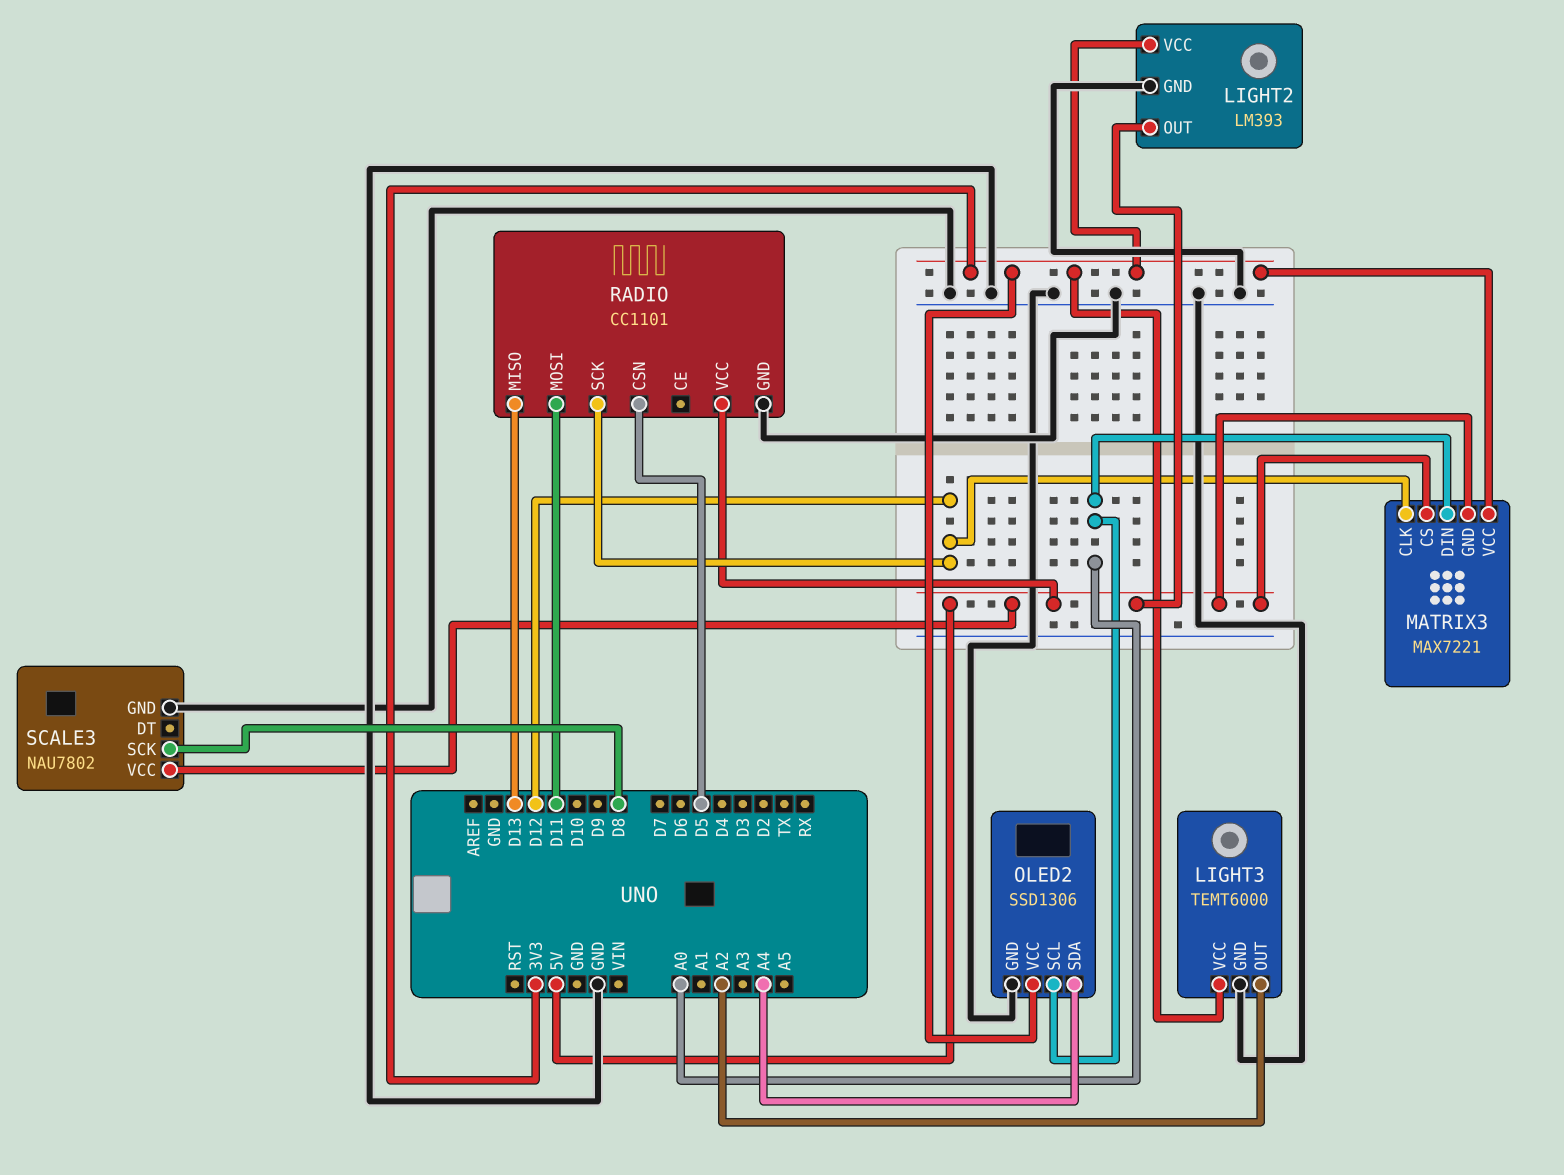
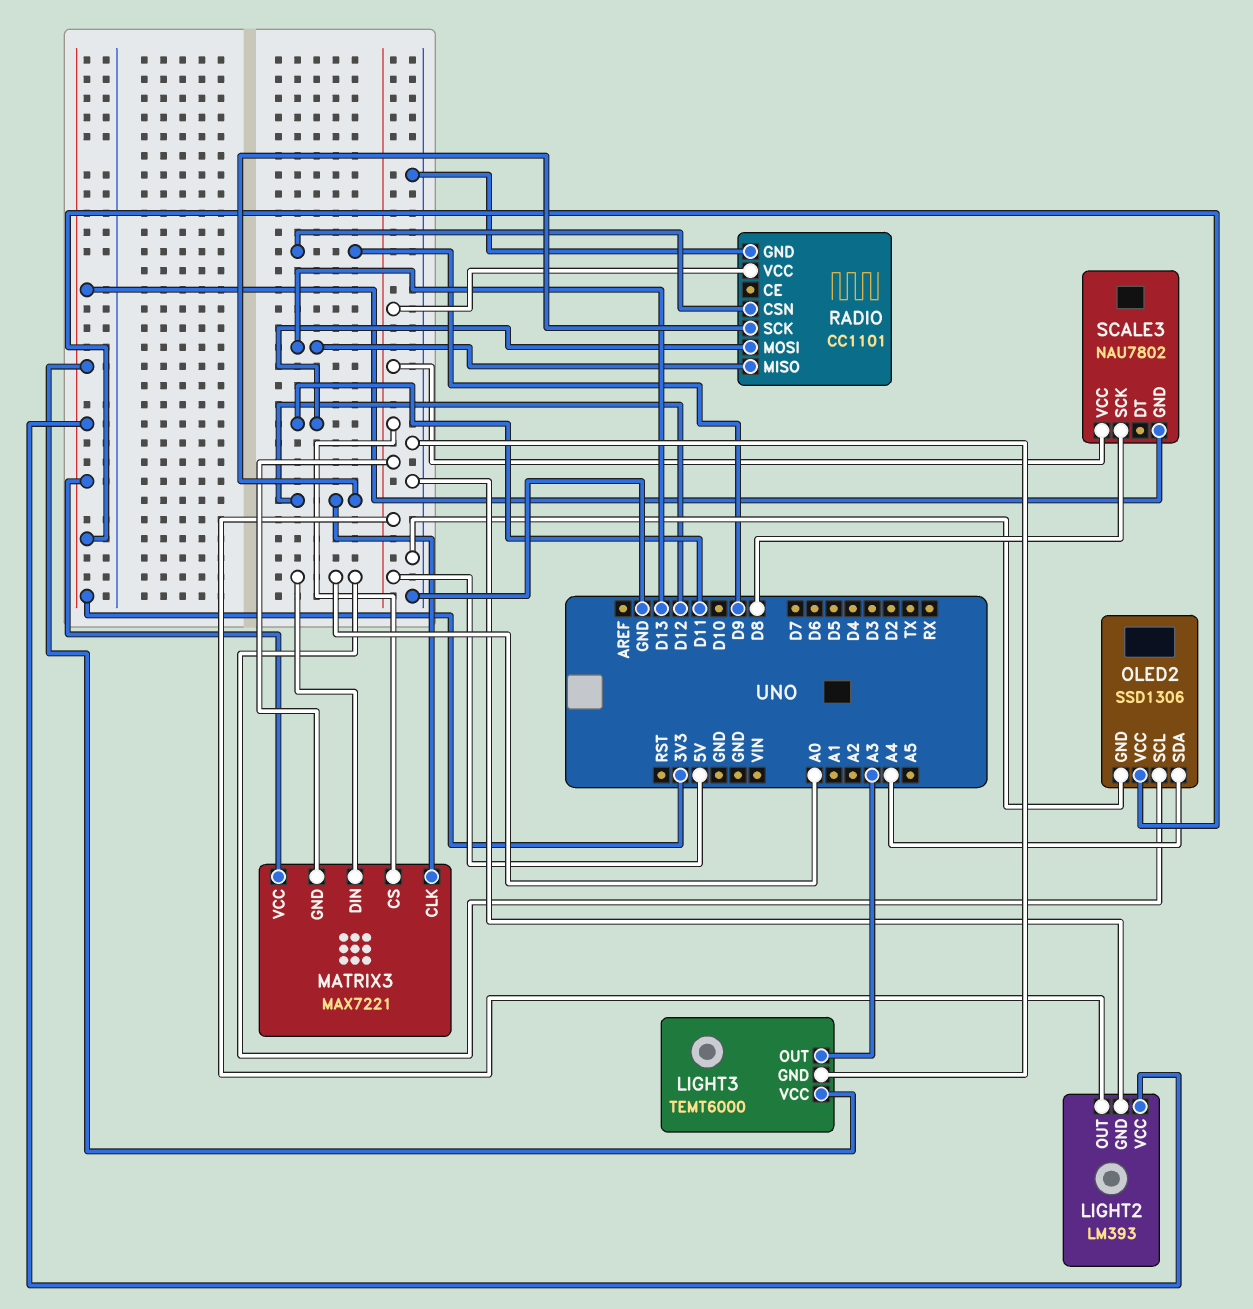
LIGHT3 pin OUT: A2 -> A3
RADIO pin CSN: D5 -> D9
SCALE3 pin GND: GND -> 3V3

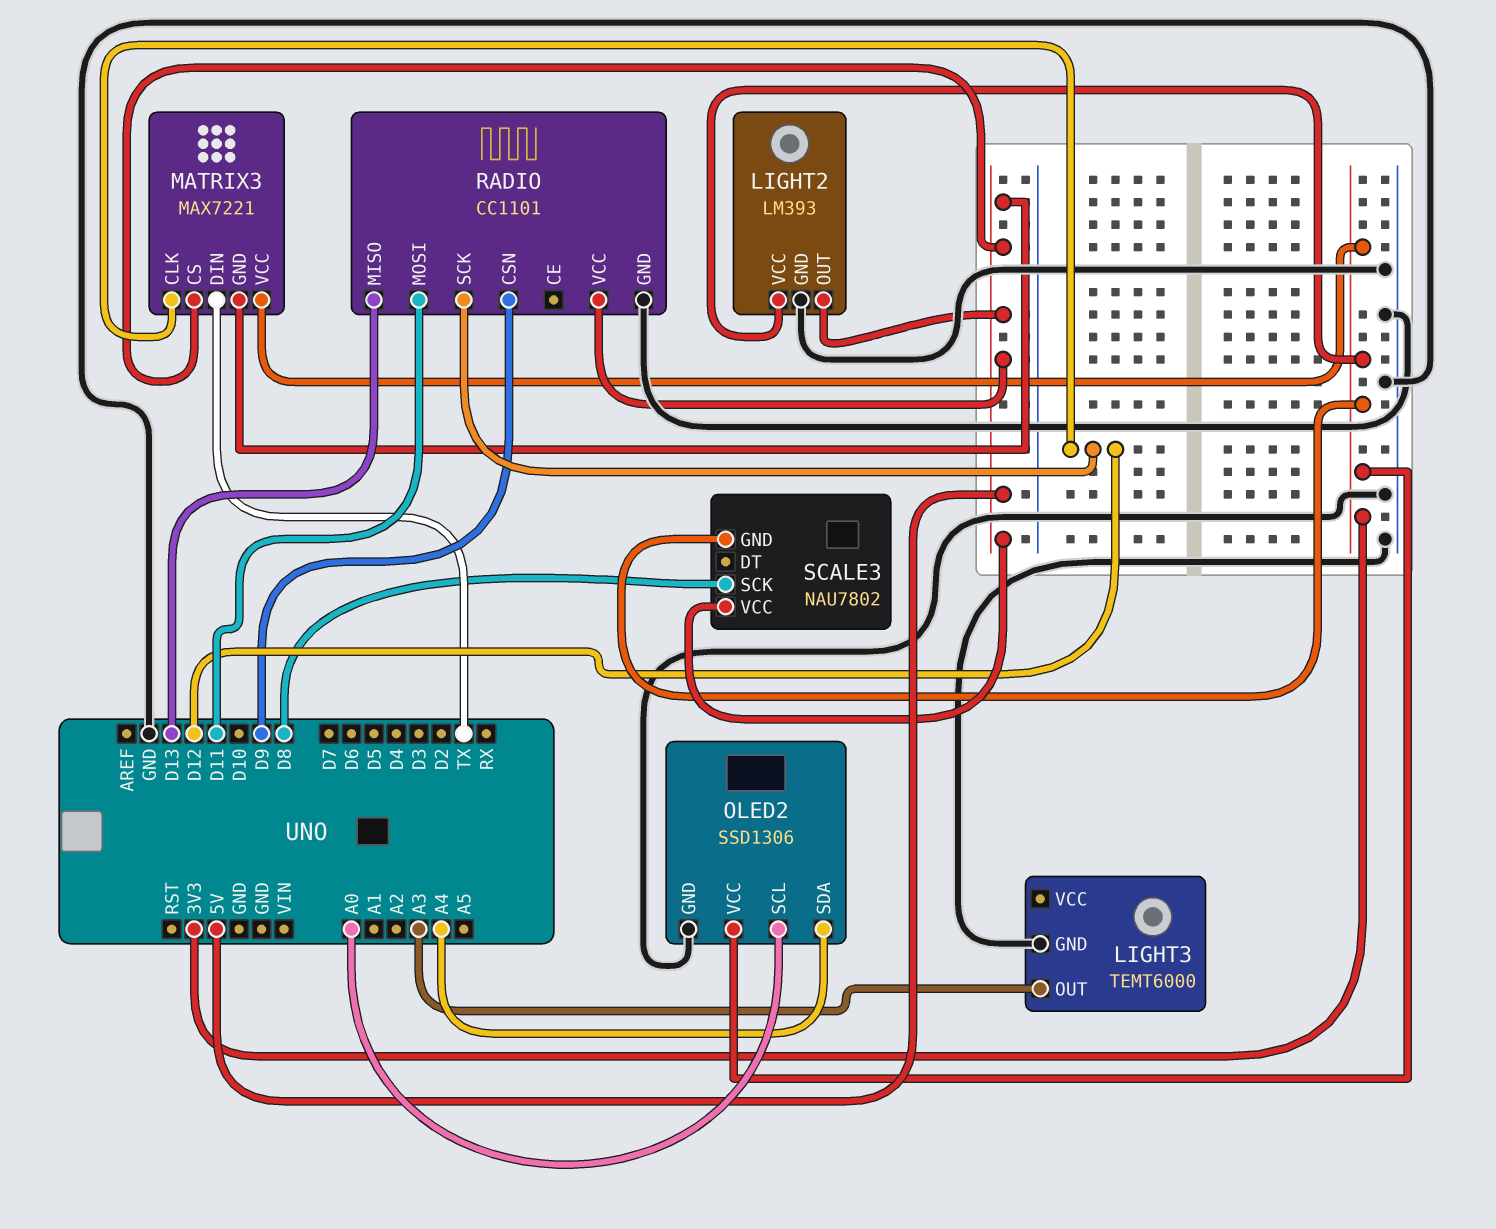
LIGHT3 pin VCC: 3V3 -> none
MATRIX3 pin DIN: A0 -> TX

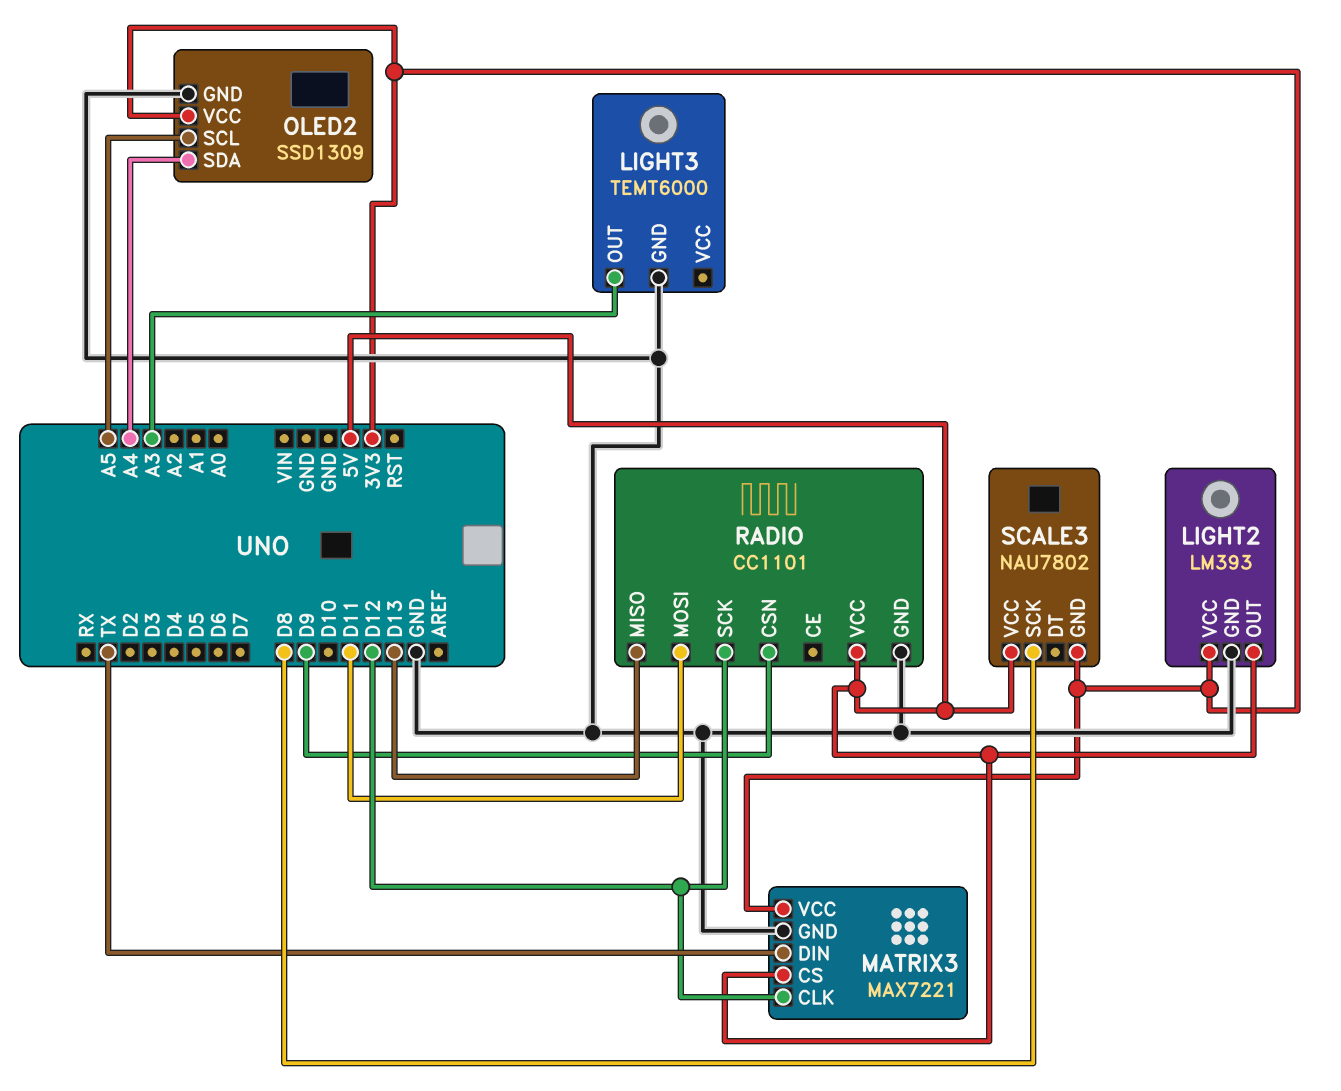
MATRIX3 pin GND: 5V -> GND
OLED2: SSD1306 -> SSD1309
OLED2 pin SCL: A0 -> A5

